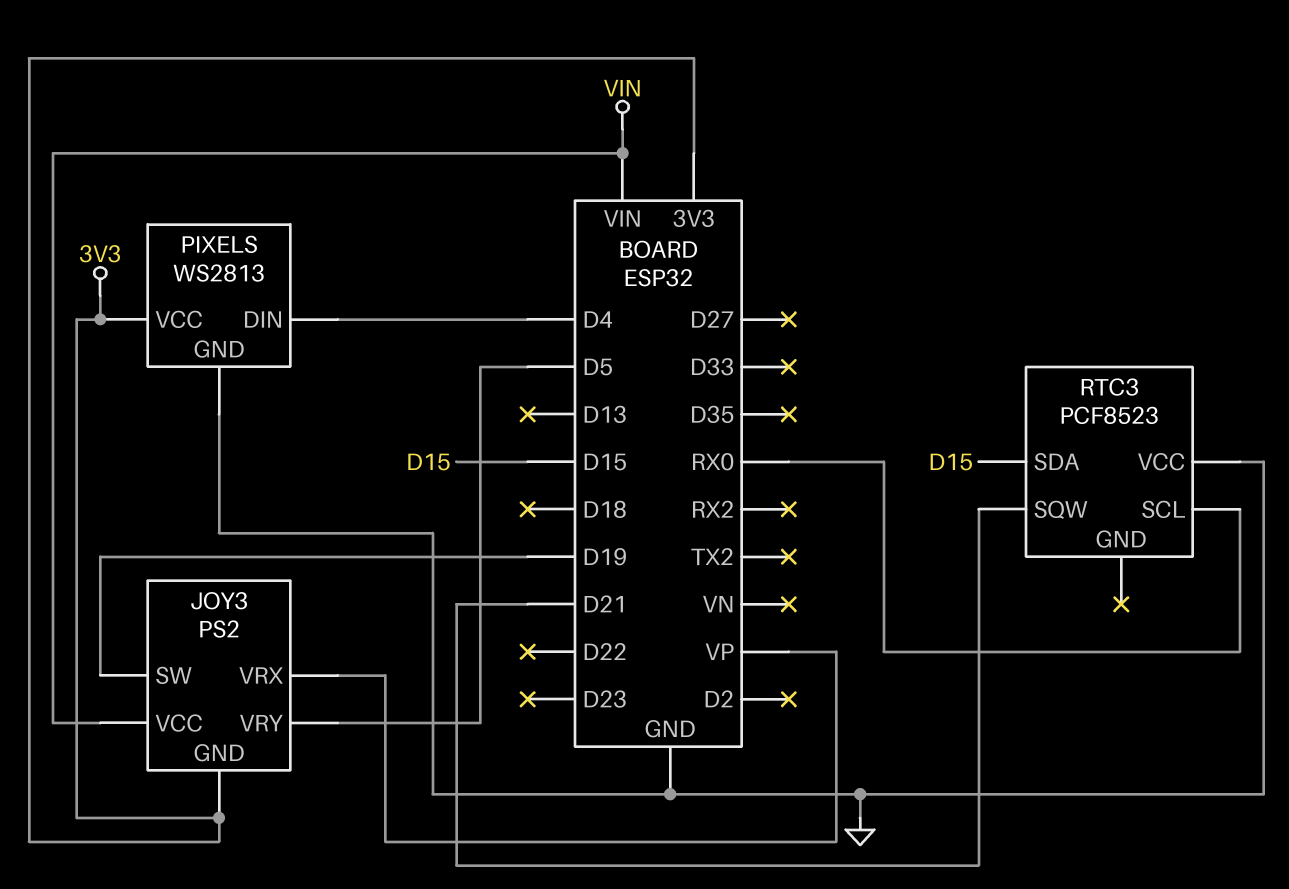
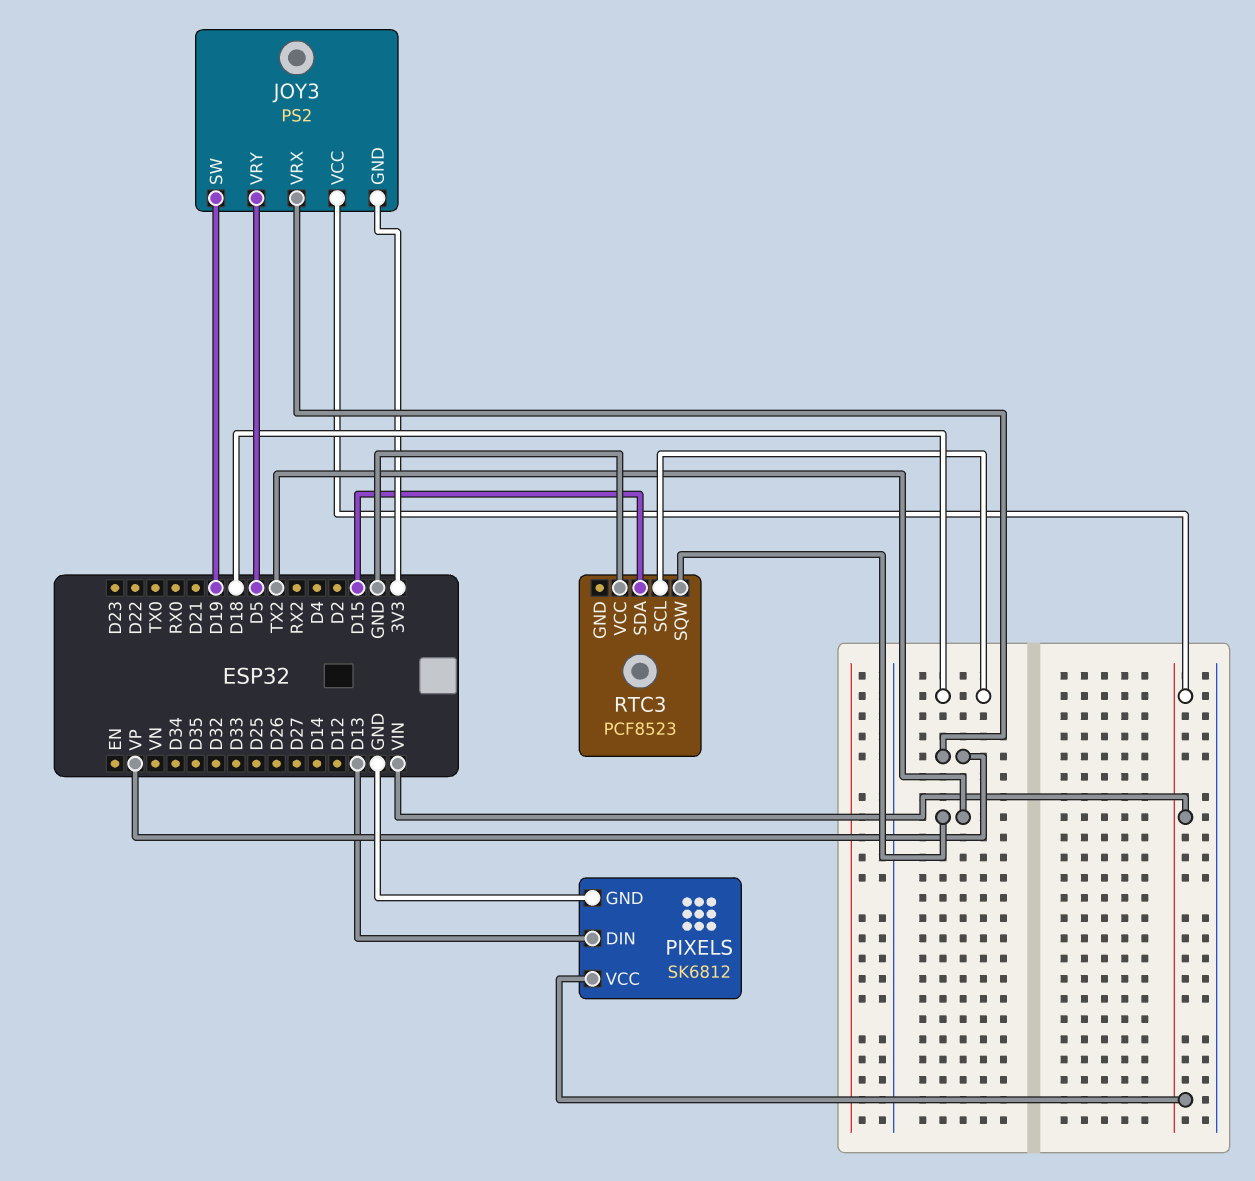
PIXELS: WS2813 -> SK6812
PIXELS pin DIN: D4 -> D13
PIXELS pin VCC: 3V3 -> VIN
RTC3 pin SCL: RX0 -> D18
RTC3 pin SQW: D21 -> TX2

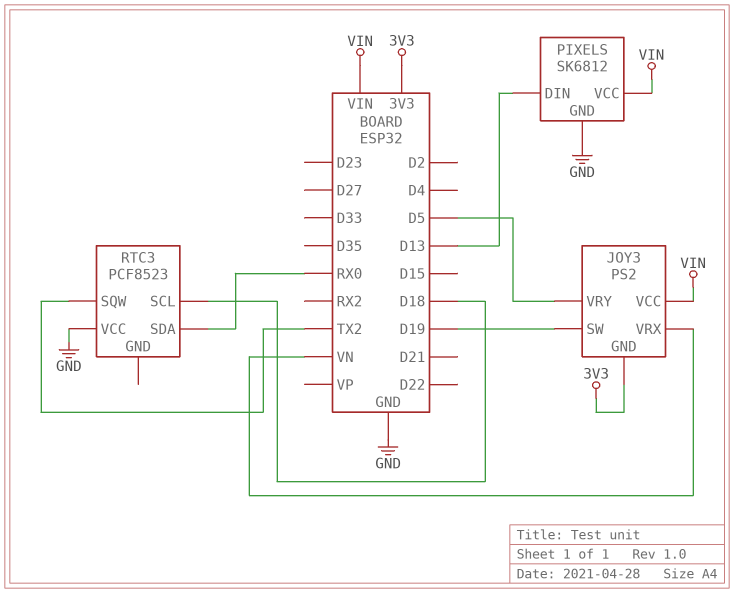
JOY3 pin VRX: VP -> VN
RTC3 pin SDA: D15 -> RX0

